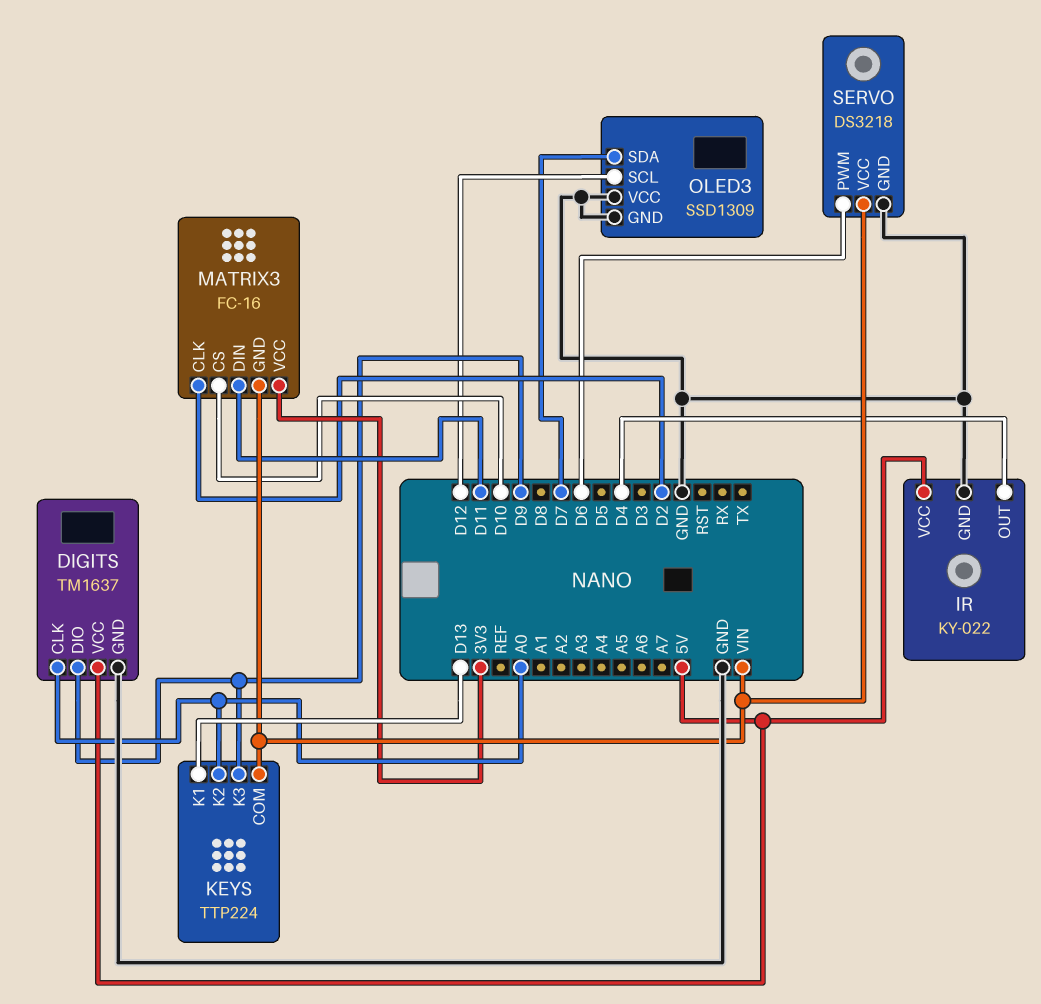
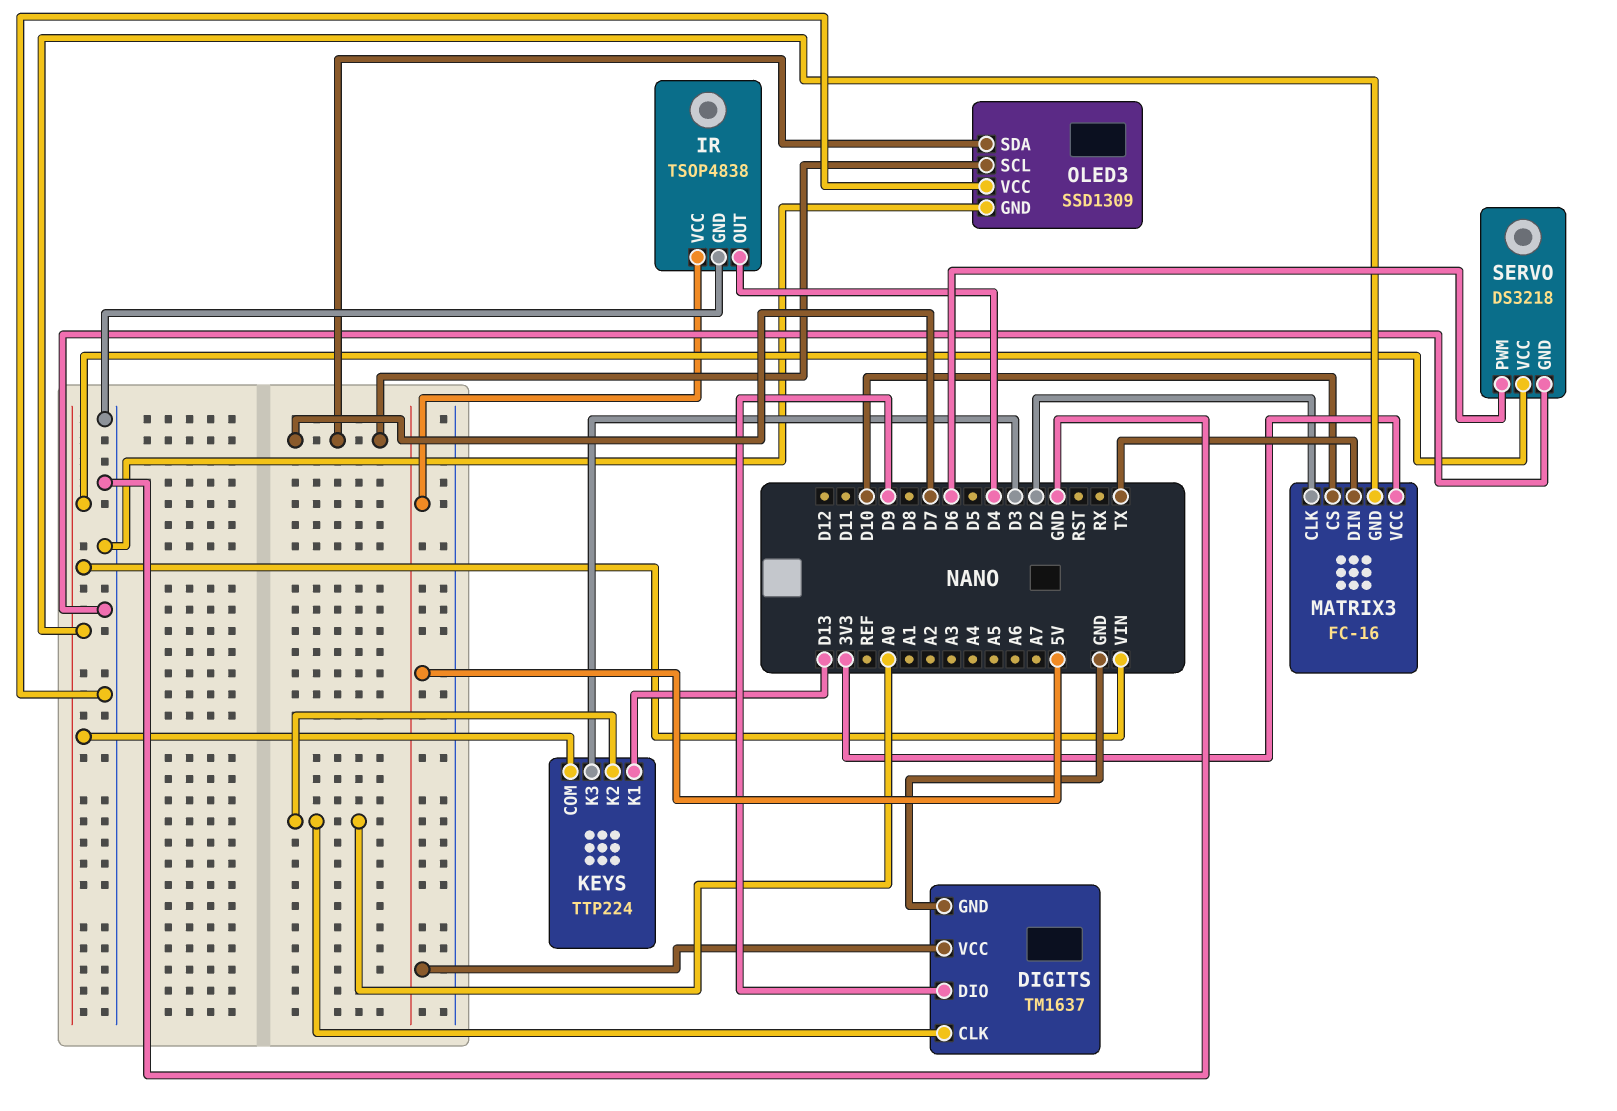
IR: KY-022 -> TSOP4838
KEYS pin K3: D9 -> D3
MATRIX3 pin DIN: D11 -> TX
OLED3 pin SCL: D12 -> D7

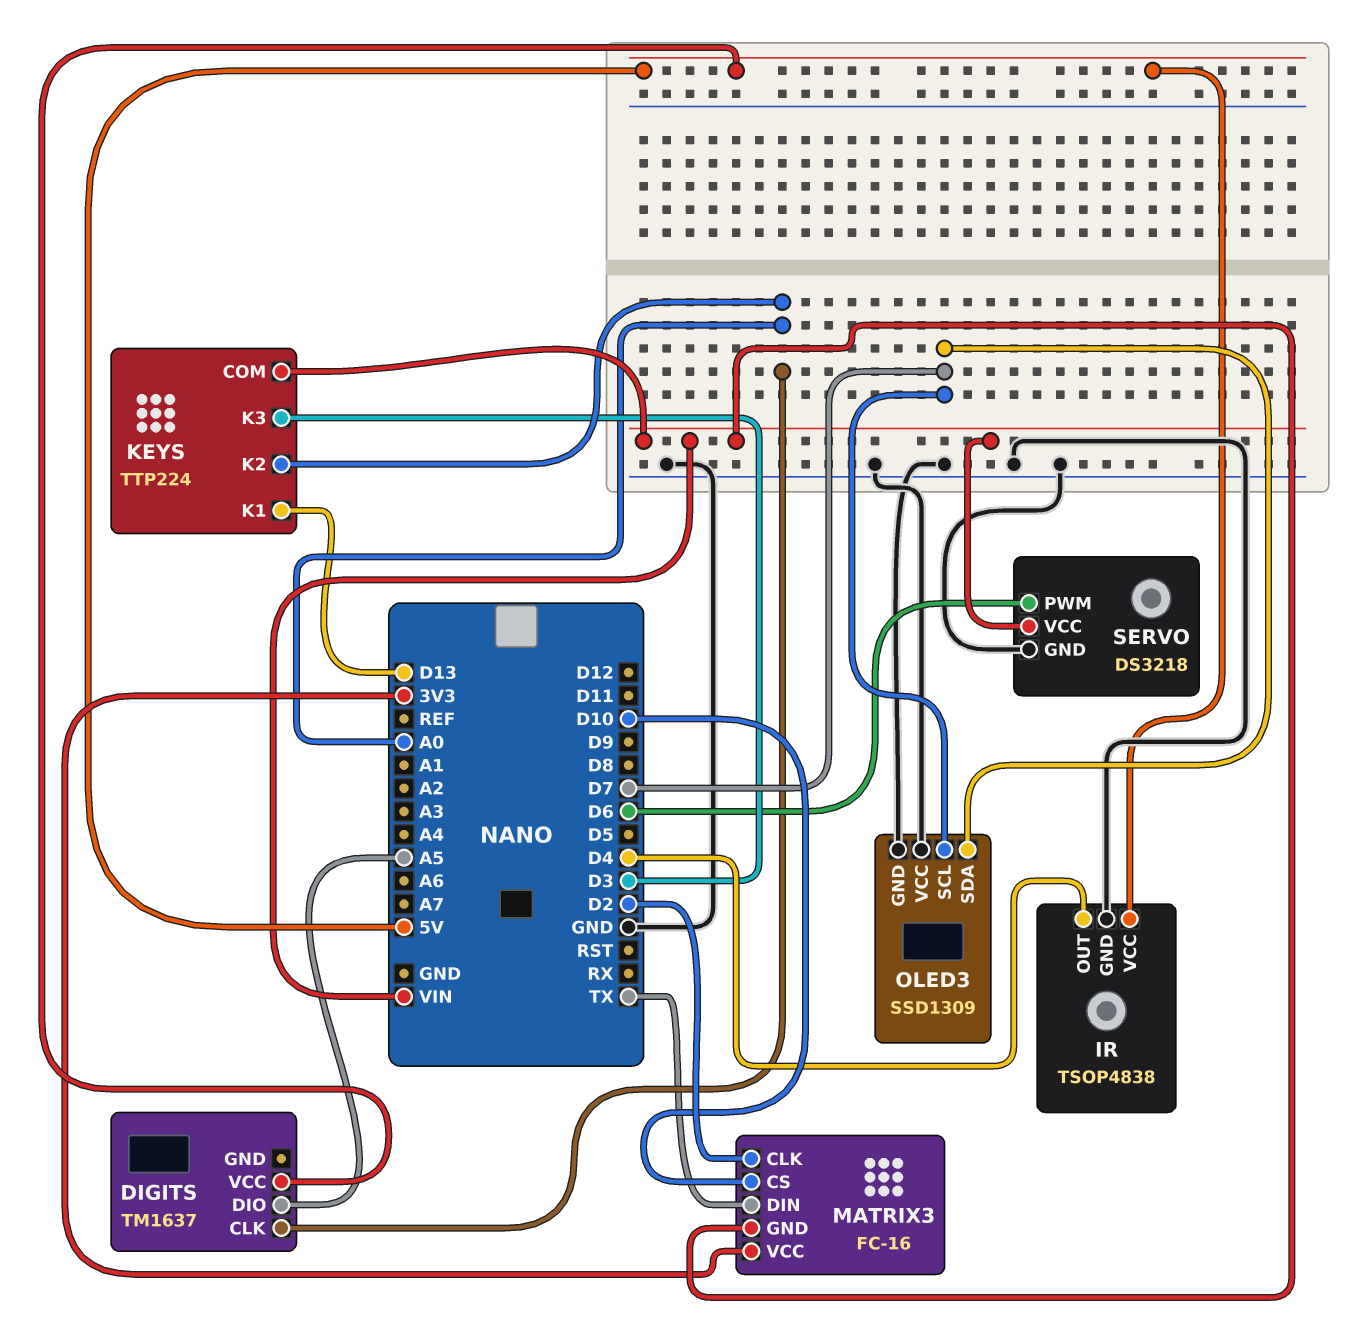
DIGITS pin DIO: D9 -> A5
DIGITS pin GND: GND -> none

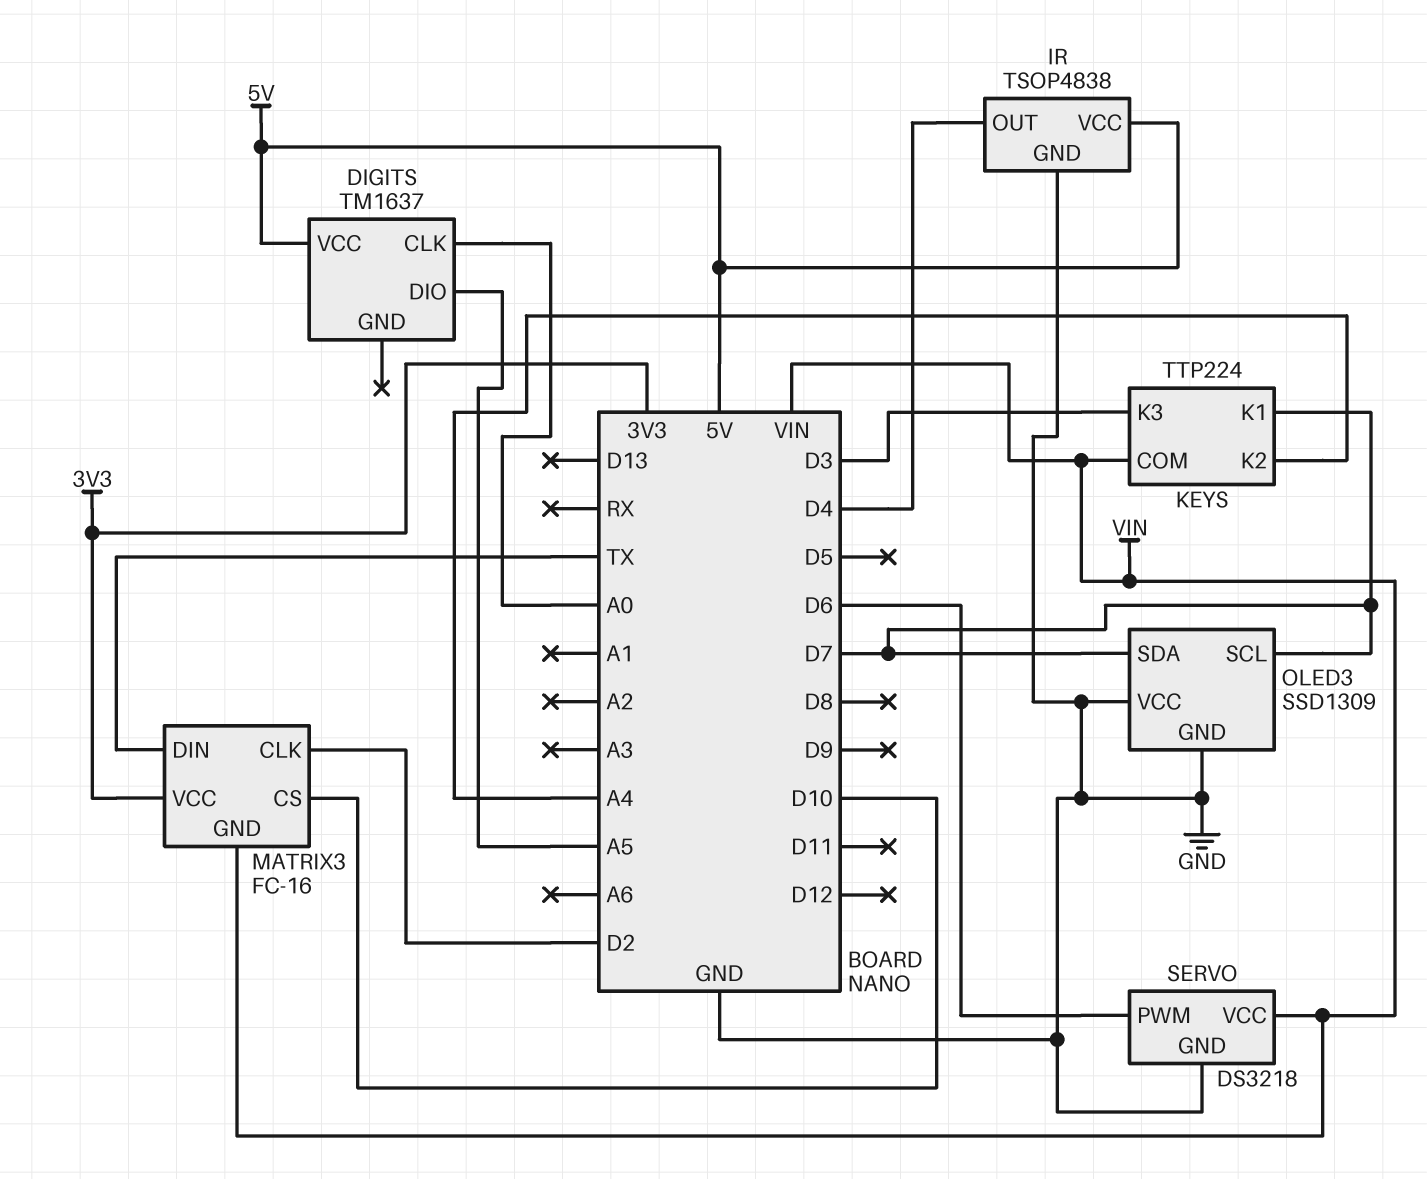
KEYS pin K1: D13 -> D7
KEYS pin K2: A0 -> A4

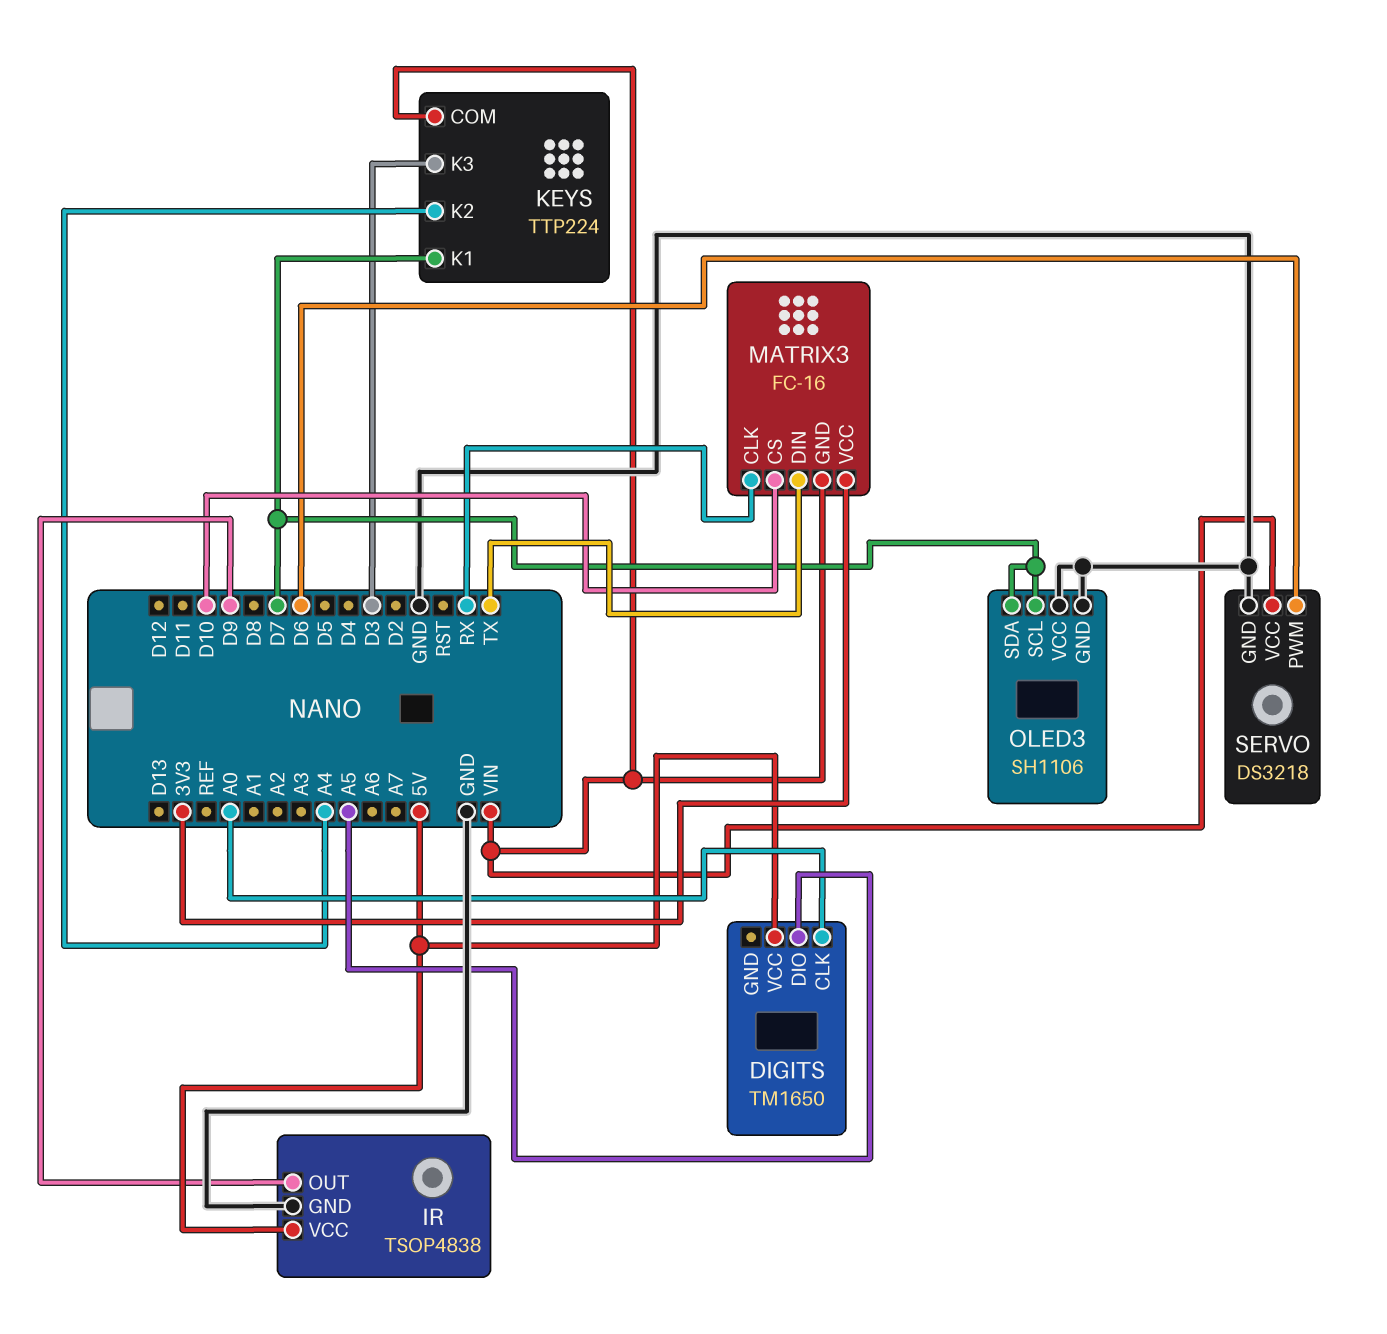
DIGITS: TM1637 -> TM1650
IR pin OUT: D4 -> D9
MATRIX3 pin CLK: D2 -> RX
OLED3: SSD1309 -> SH1106

